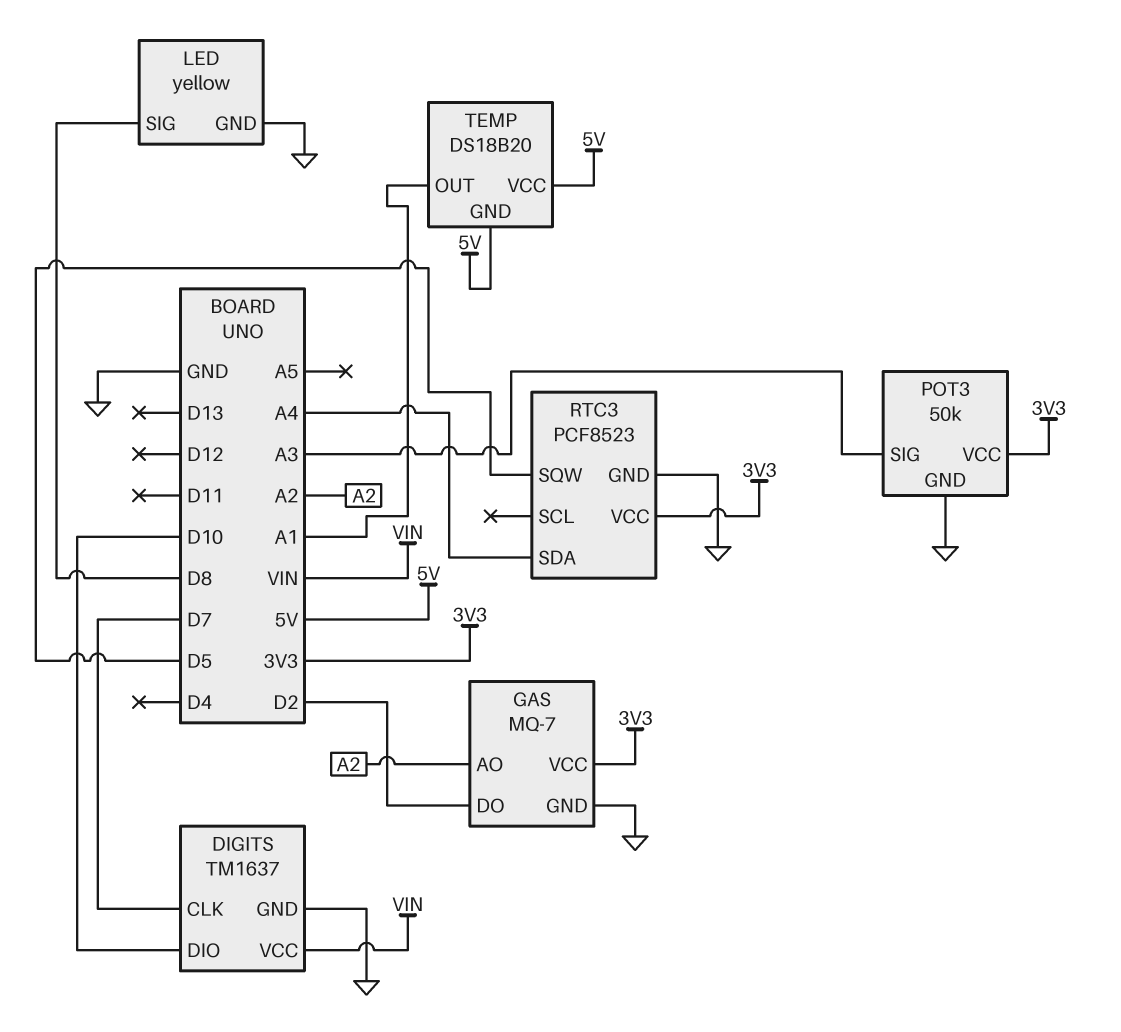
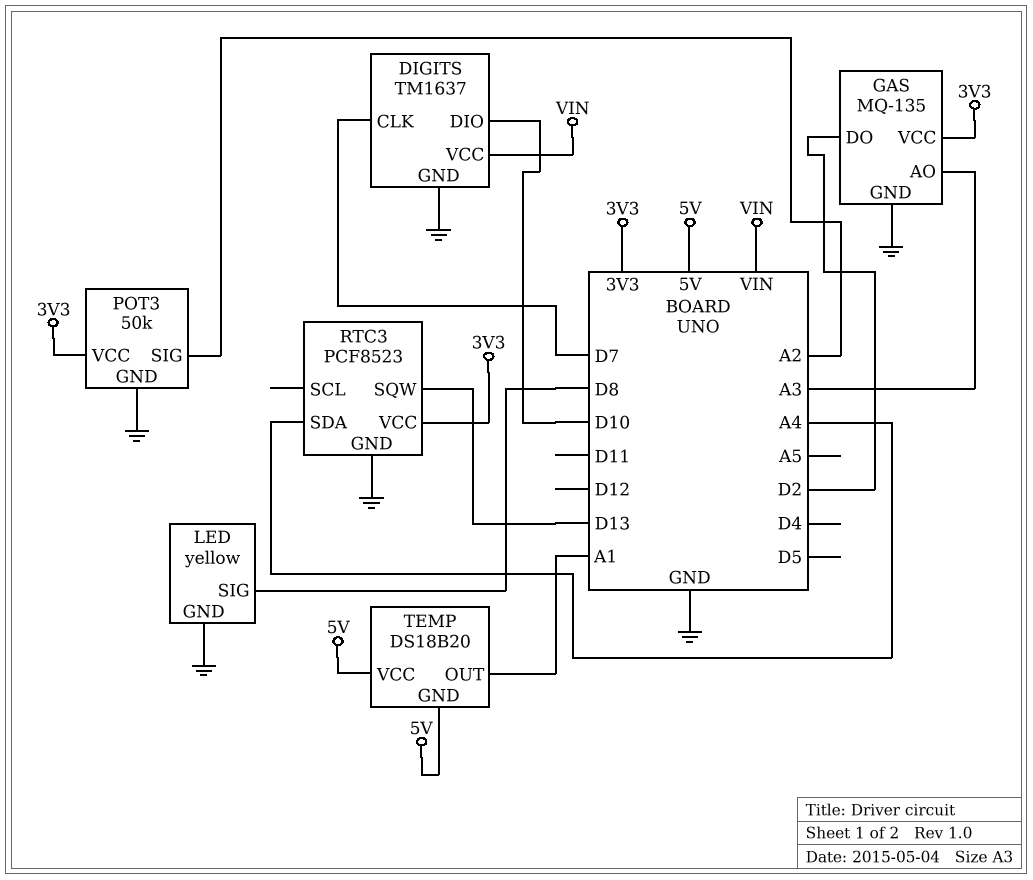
GAS: MQ-7 -> MQ-135
GAS pin AO: A2 -> A3
POT3 pin SIG: A3 -> A2
RTC3 pin SQW: D5 -> D13

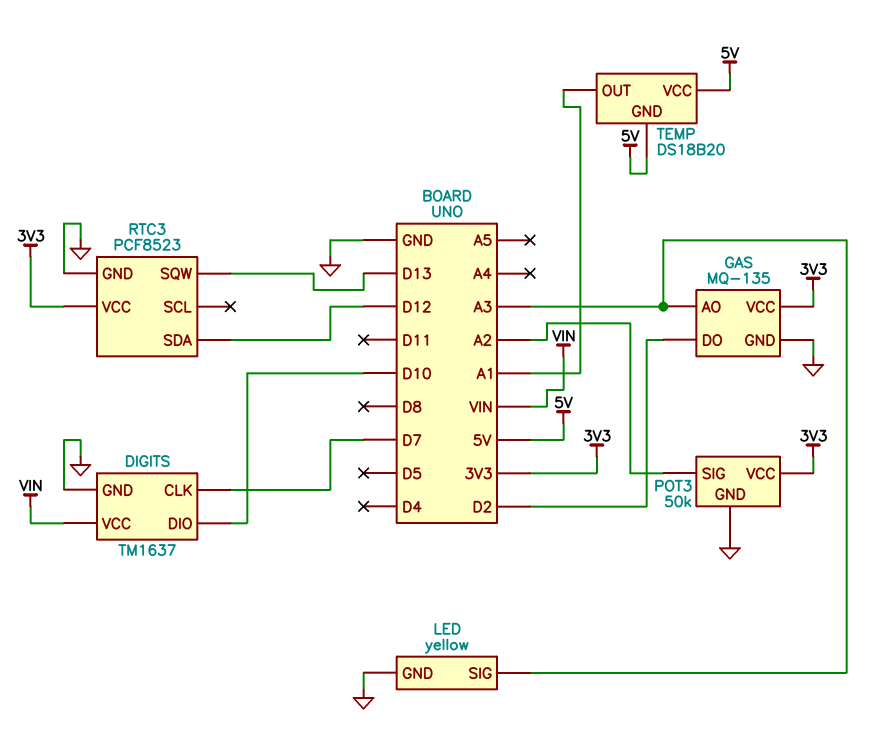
LED pin SIG: D8 -> A3
RTC3 pin SDA: A4 -> D12

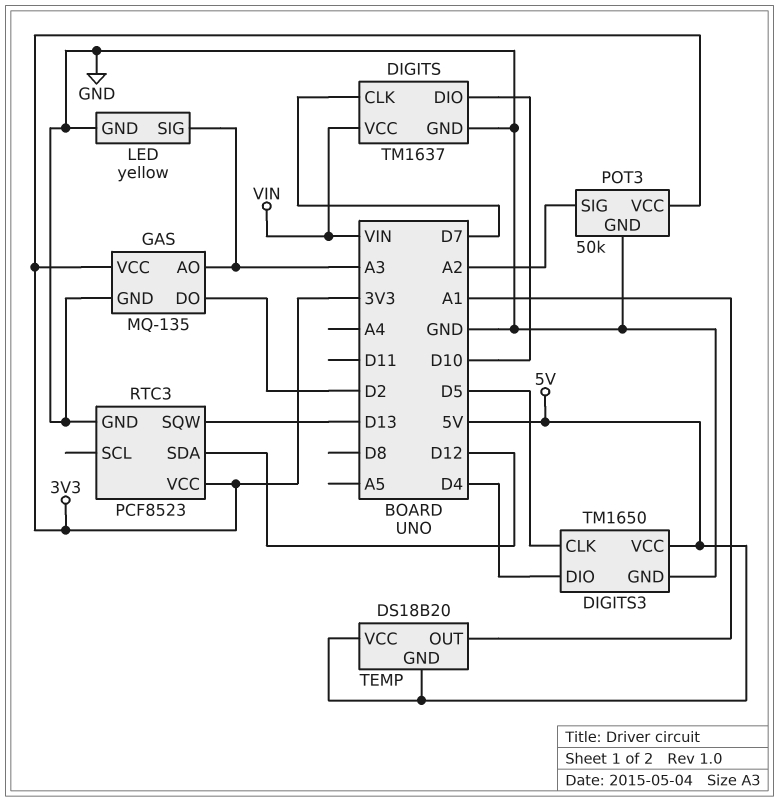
DIGITS3: none -> TM1650
DIGITS3 pin CLK: none -> D5
DIGITS3 pin DIO: none -> D4
DIGITS3 pin GND: none -> GND
DIGITS3 pin VCC: none -> 5V

